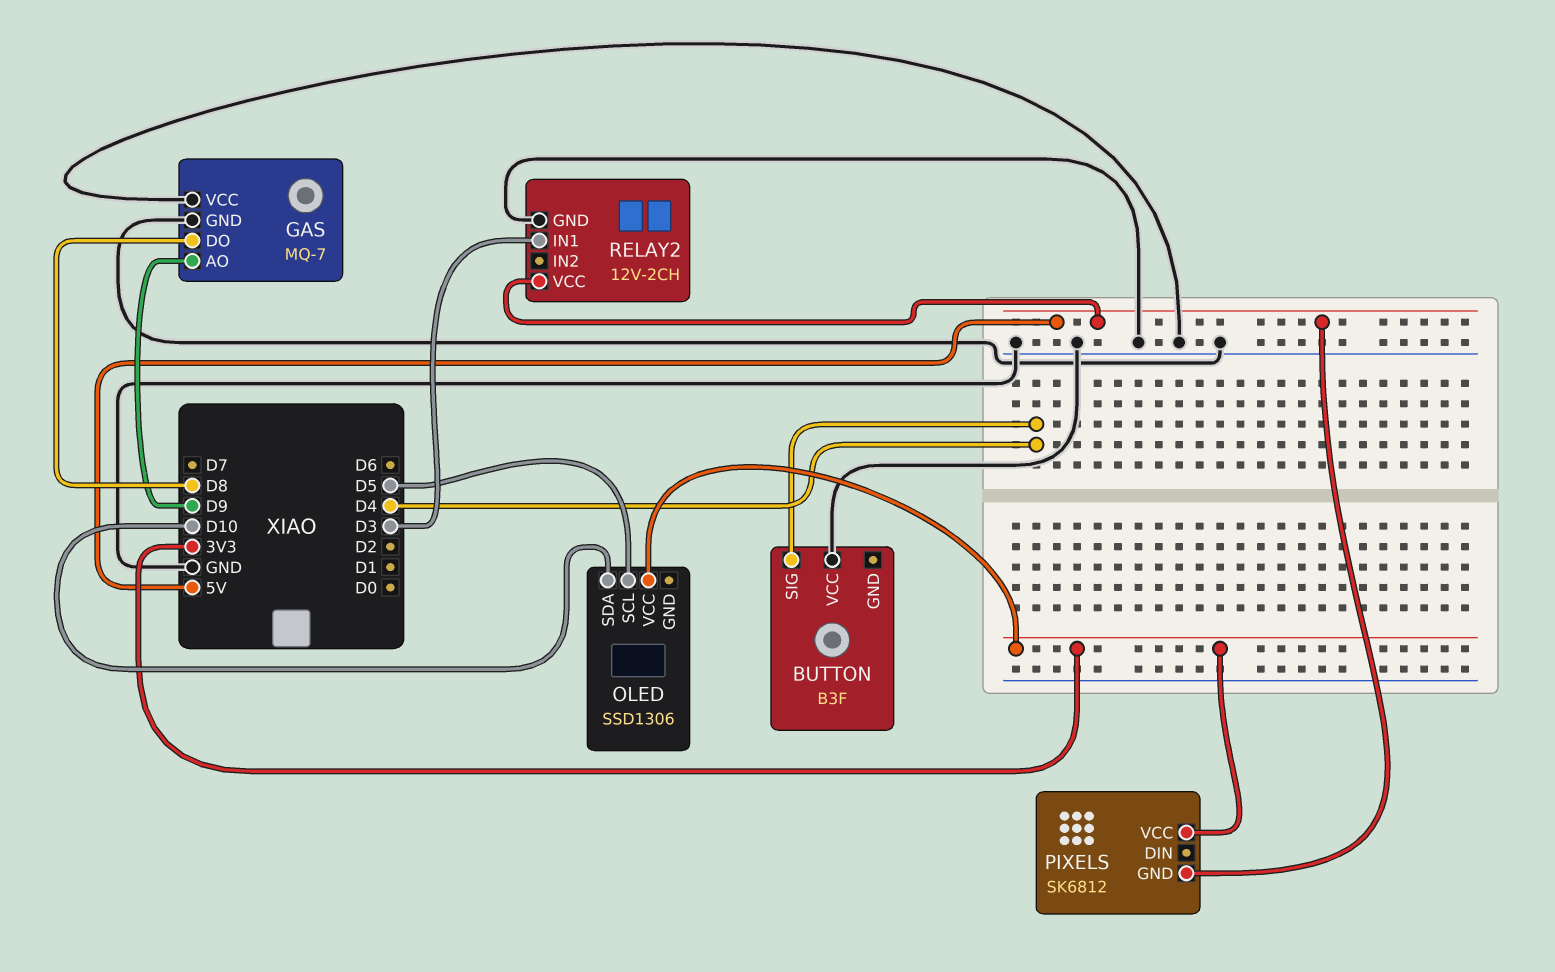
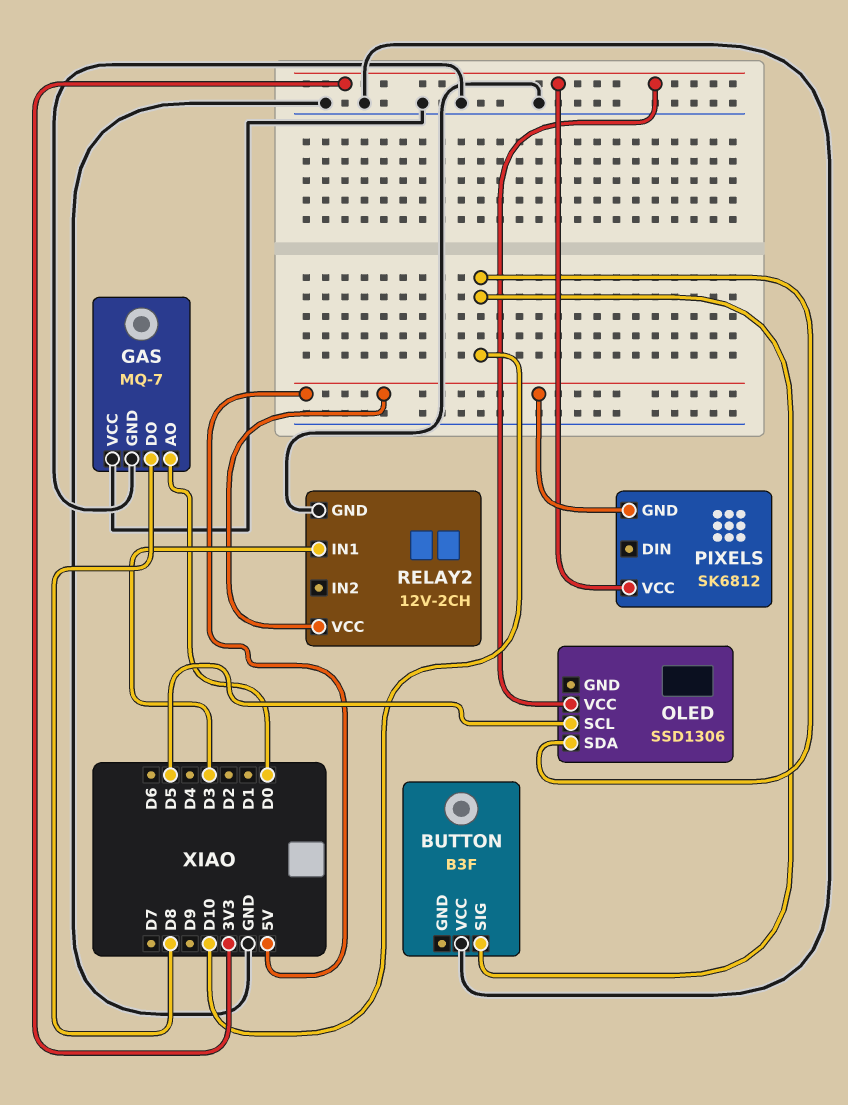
BUTTON pin SIG: D4 -> D10
GAS pin AO: D9 -> D0

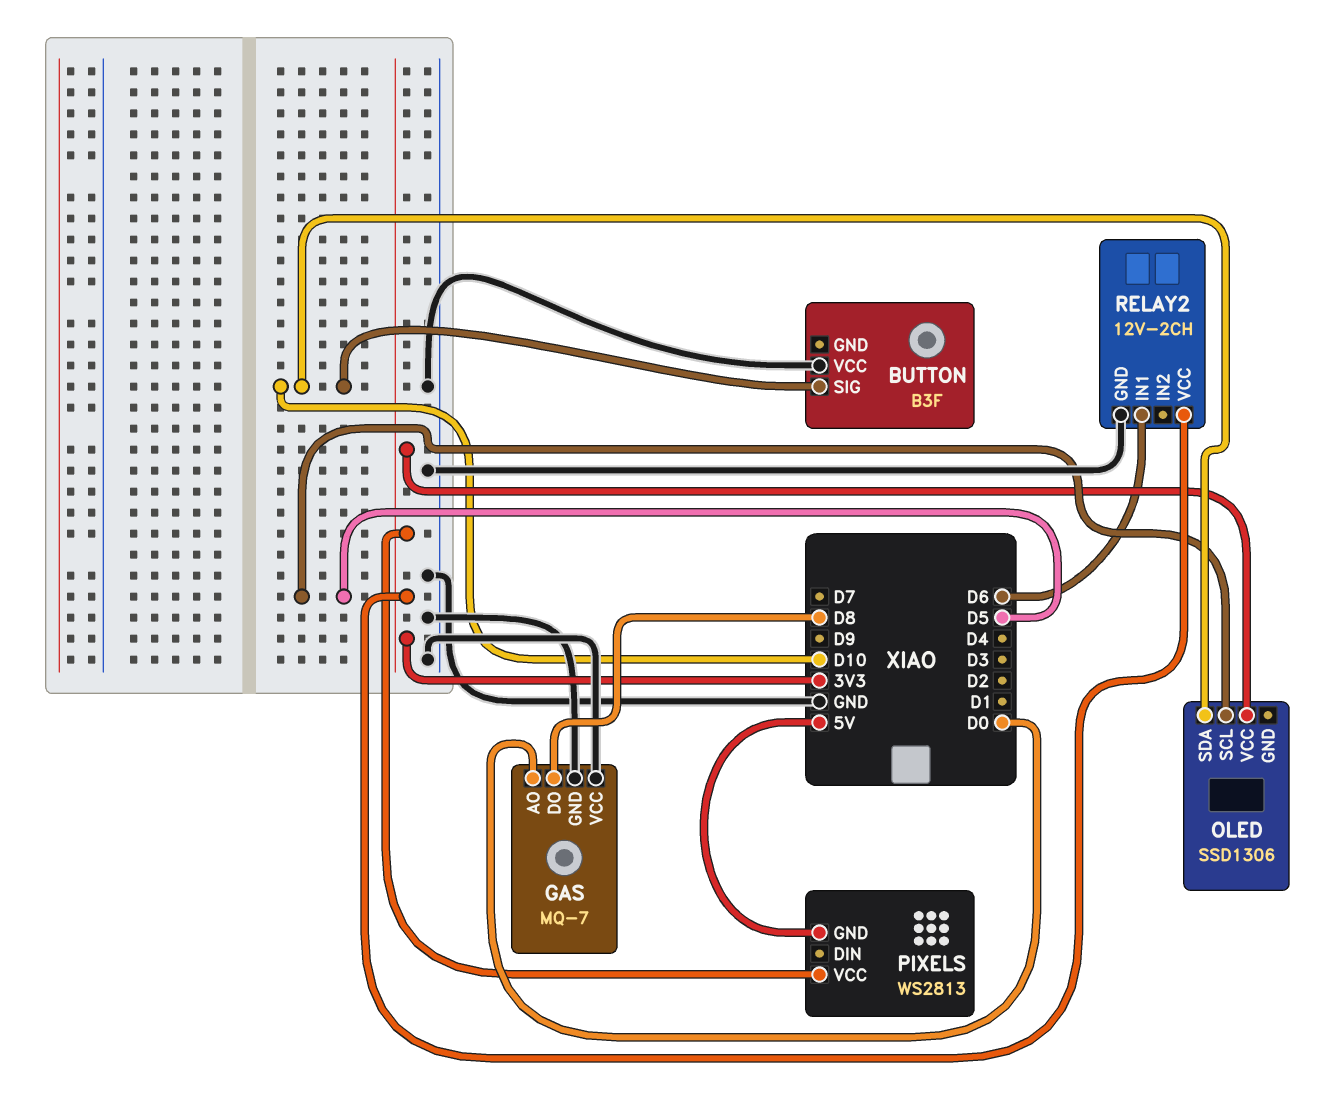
PIXELS: SK6812 -> WS2813
RELAY2 pin IN1: D3 -> D6
RELAY2 pin VCC: 5V -> 3V3

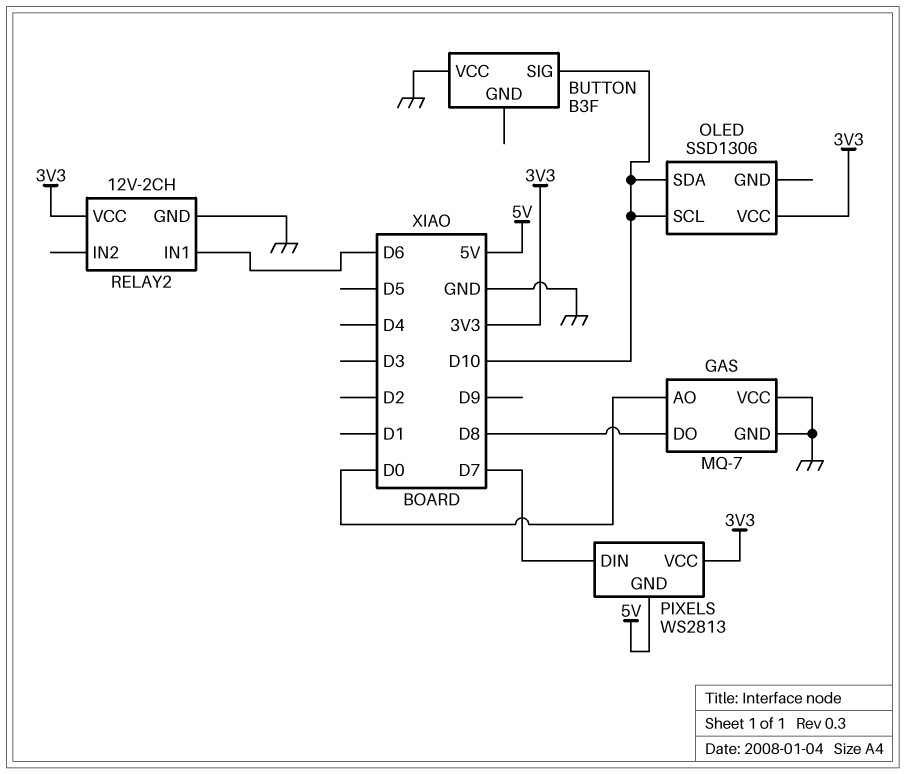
OLED pin SCL: D5 -> D10
PIXELS pin DIN: none -> D7

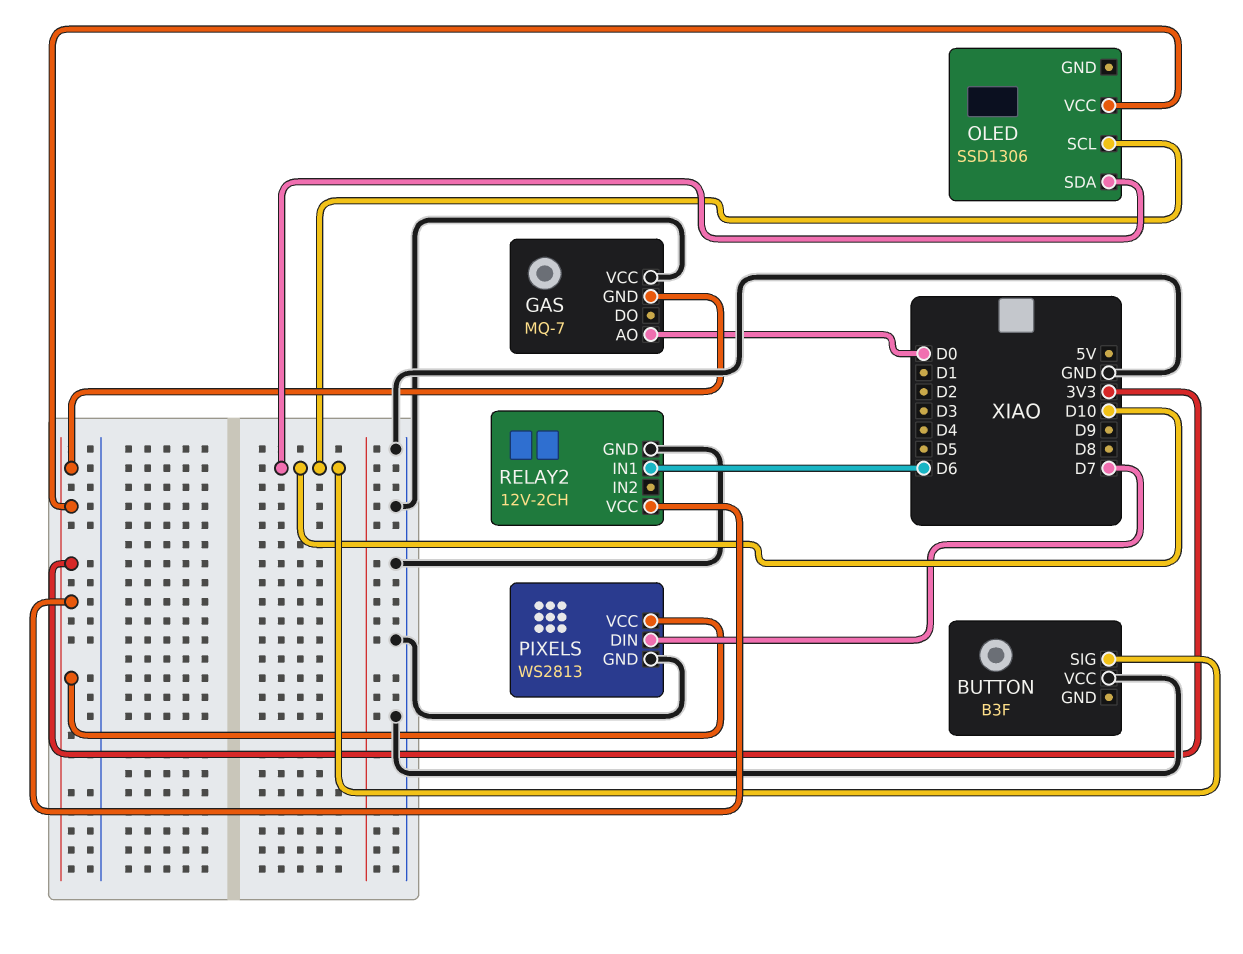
GAS pin DO: D8 -> none
GAS pin GND: GND -> 3V3
PIXELS pin GND: 5V -> GND

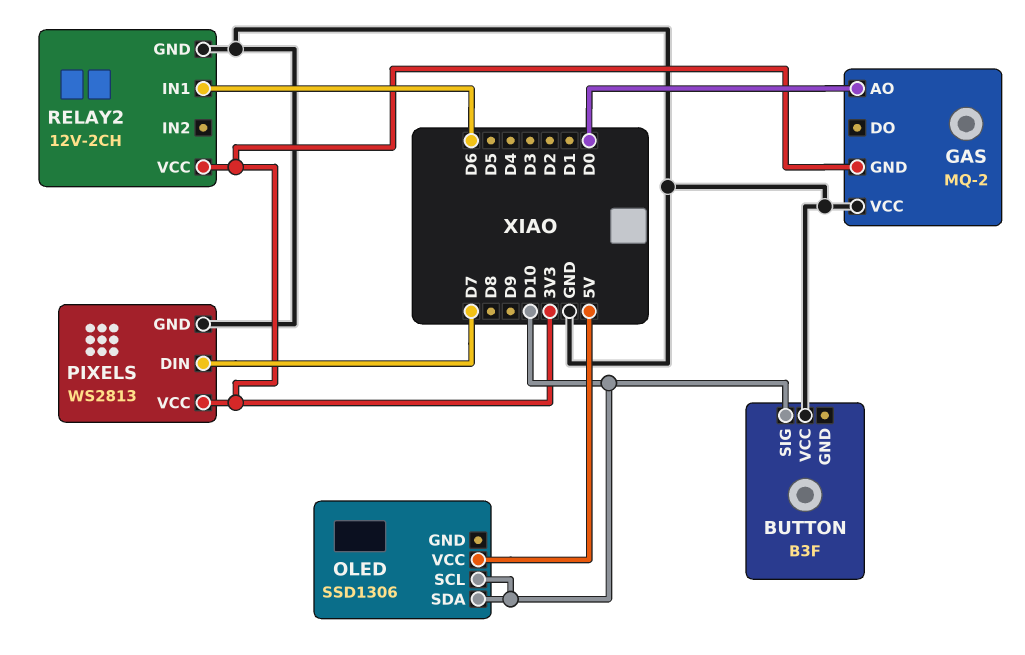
GAS: MQ-7 -> MQ-2
OLED pin VCC: 3V3 -> 5V

